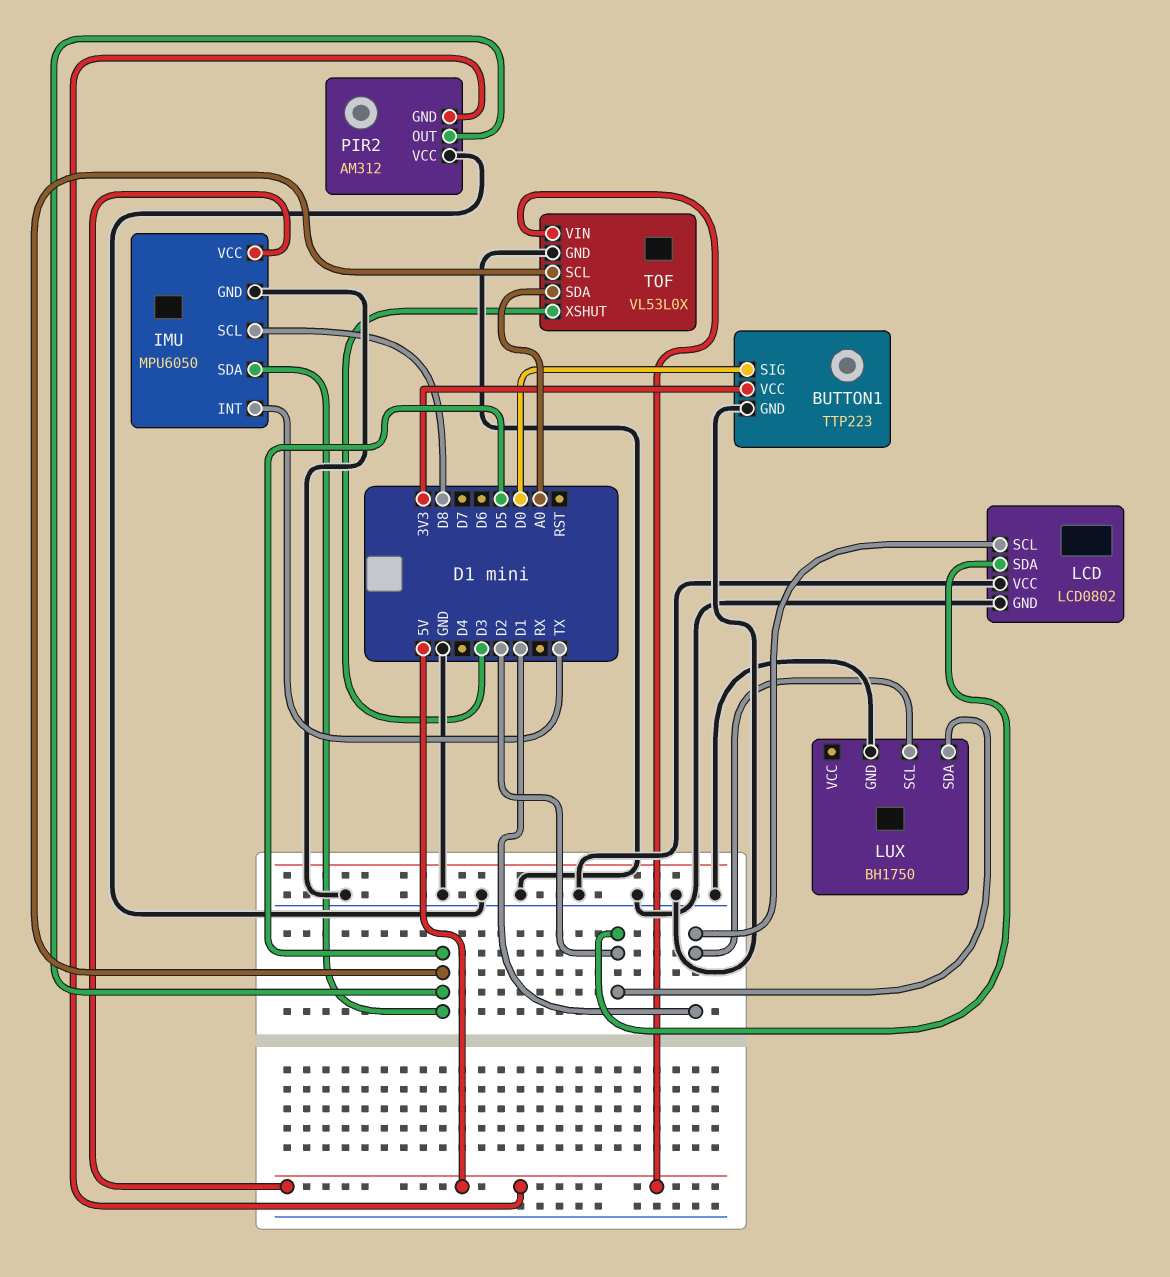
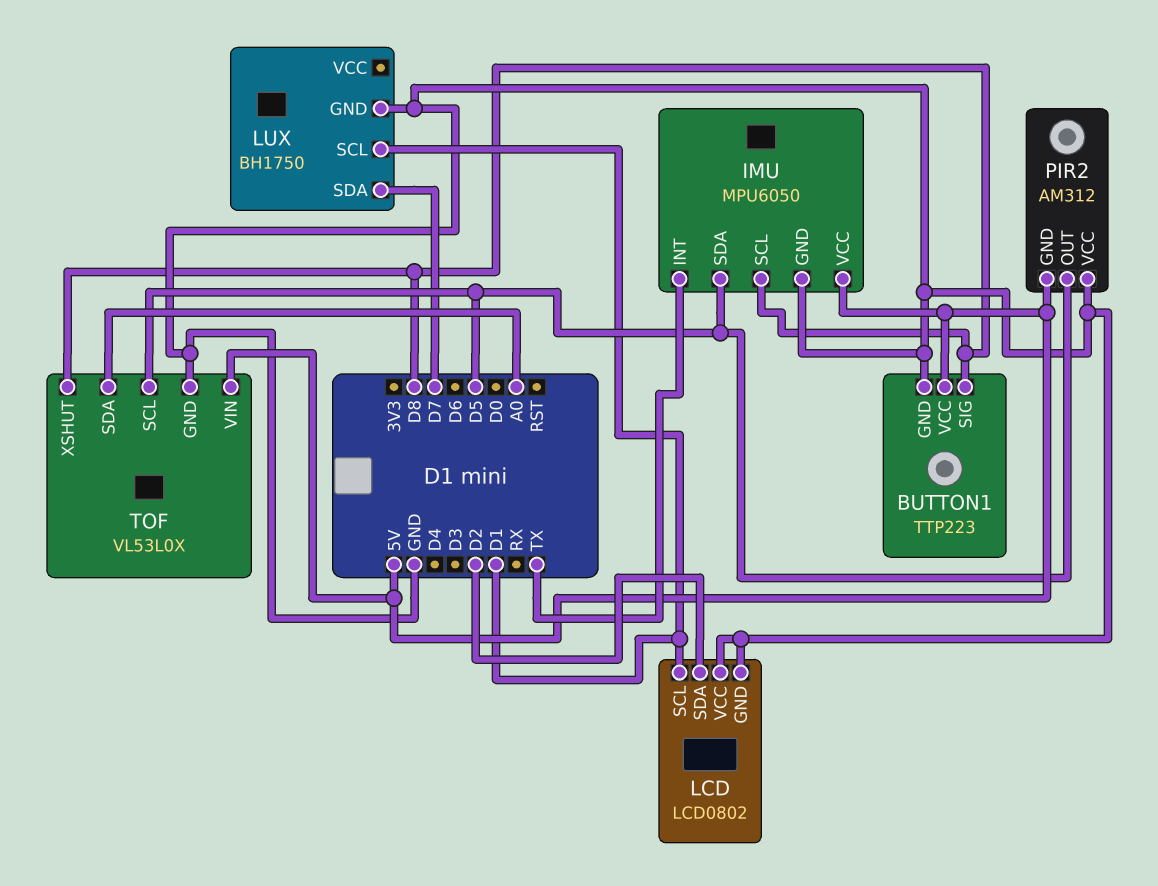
BUTTON1 pin SIG: D0 -> D8
BUTTON1 pin VCC: 3V3 -> 5V
LUX pin SDA: D2 -> D7
TOF pin XSHUT: D3 -> D8

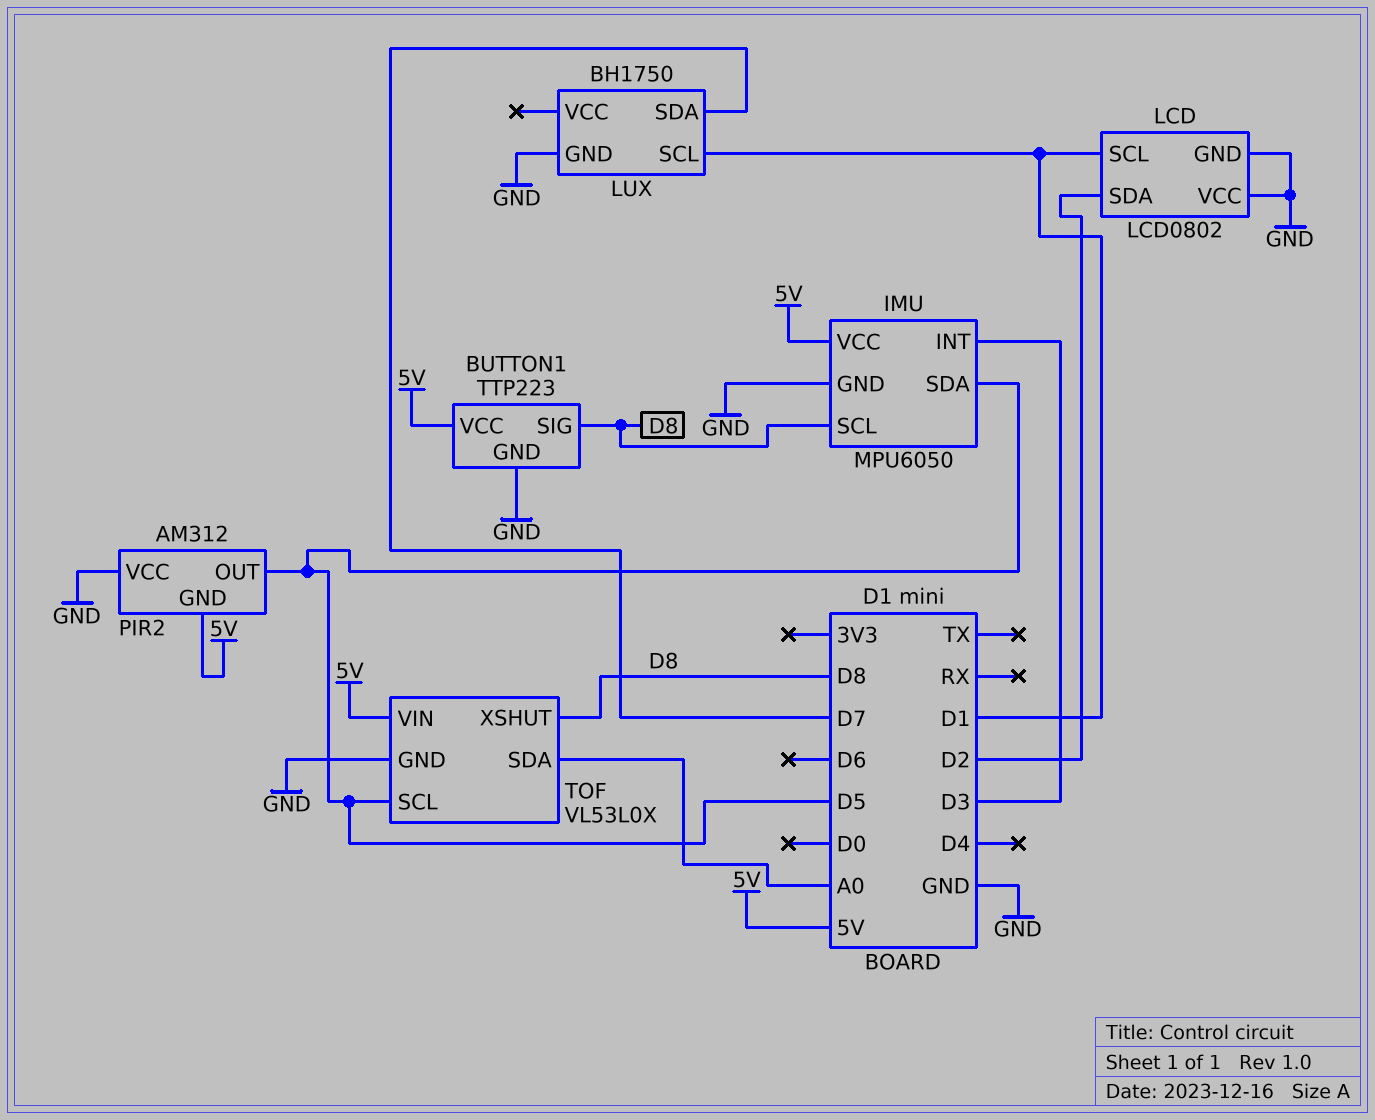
IMU pin INT: TX -> D3

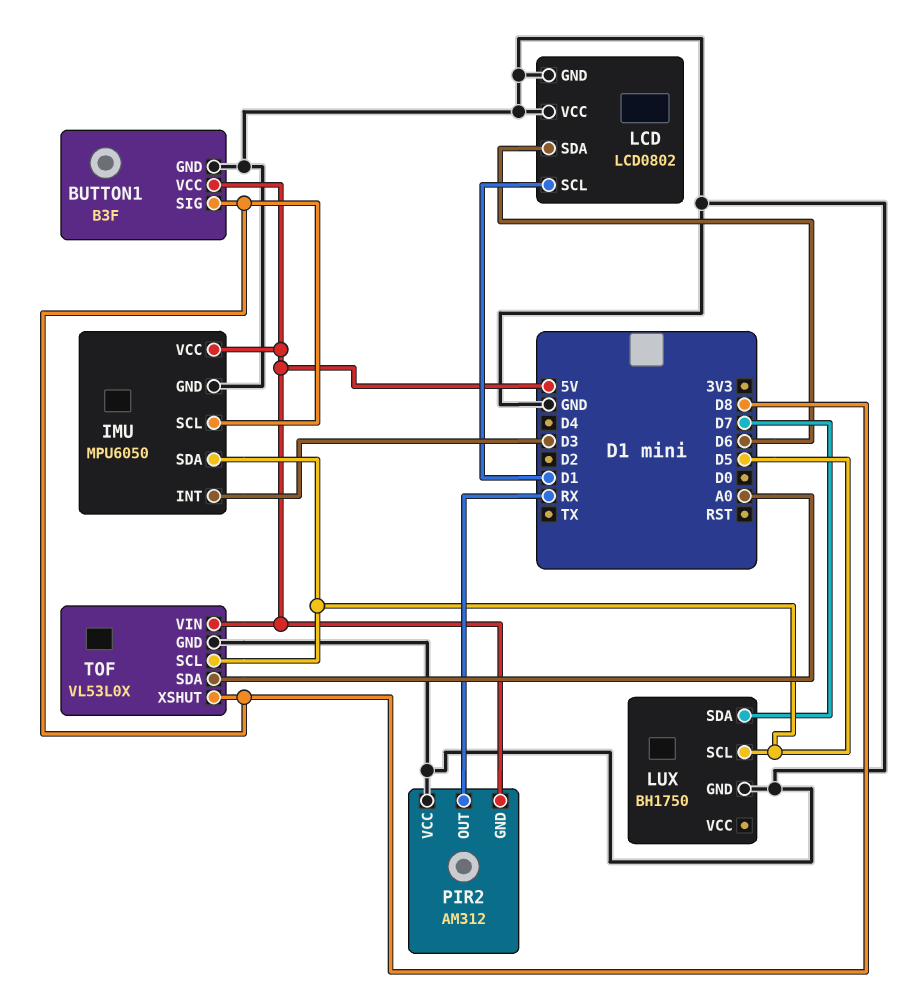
BUTTON1: TTP223 -> B3F
LCD pin SDA: D2 -> D6
LUX pin SCL: D1 -> D5
PIR2 pin OUT: D5 -> RX

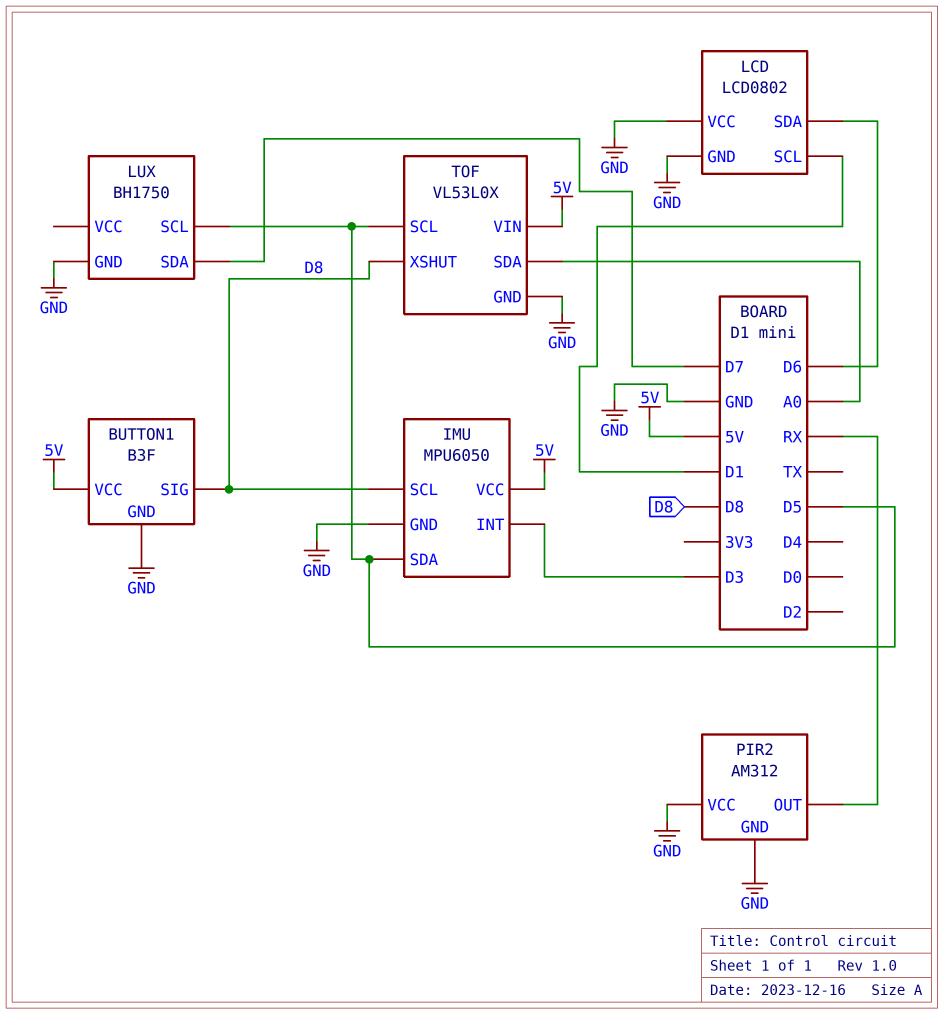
PIR2 pin GND: 5V -> GND

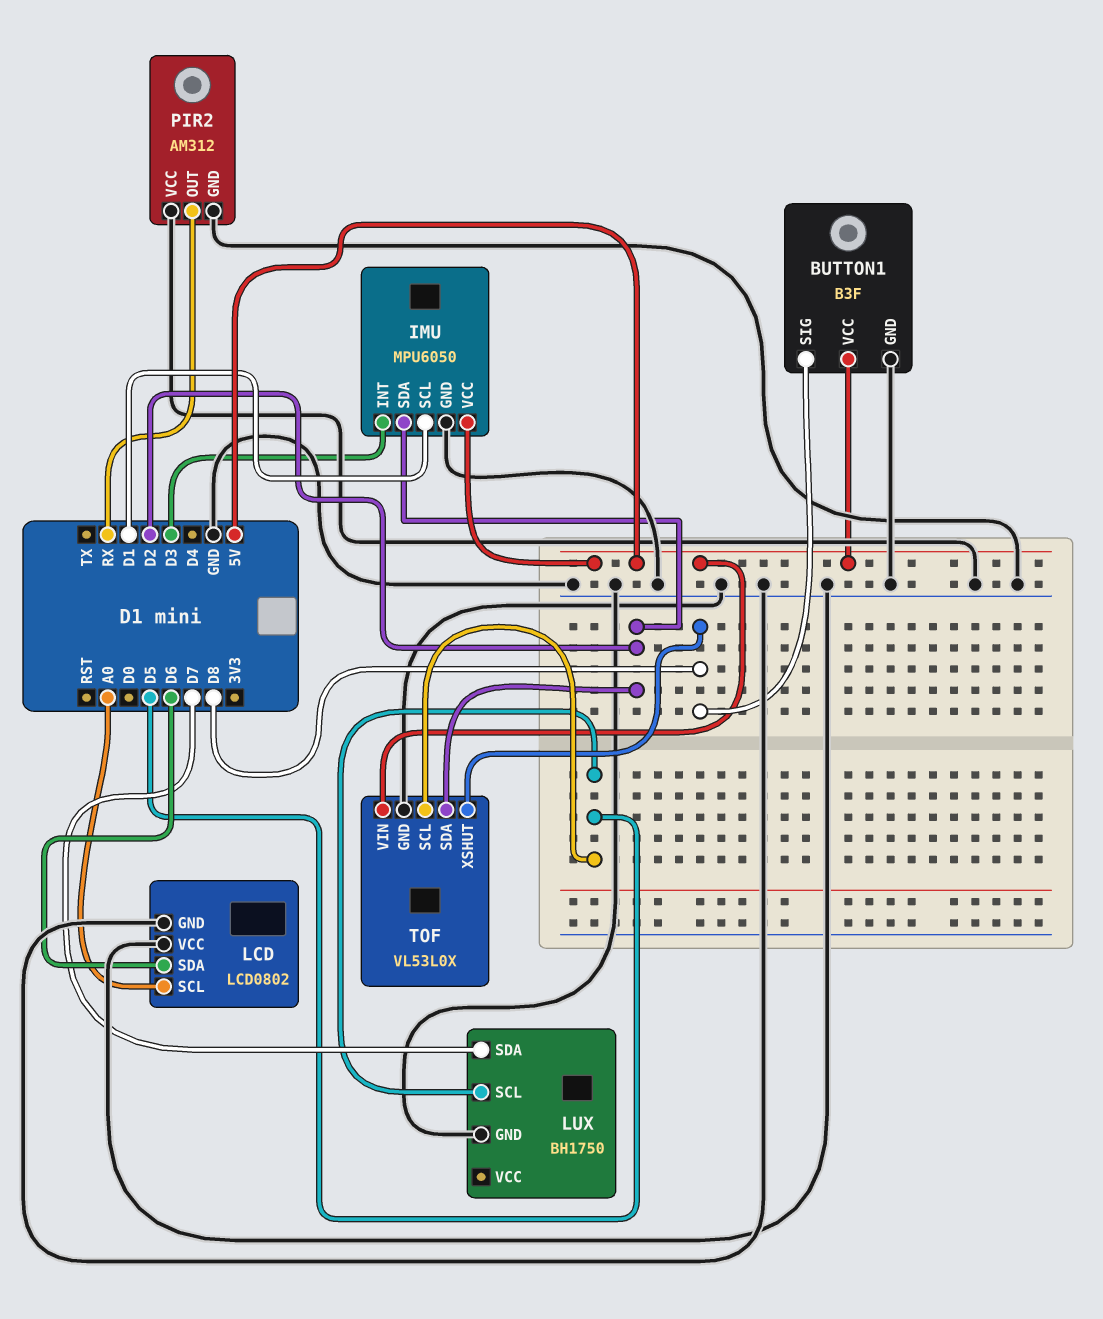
IMU pin SCL: D8 -> D1
IMU pin SDA: D5 -> D2
LCD pin SCL: D1 -> A0
TOF pin SDA: A0 -> D2

